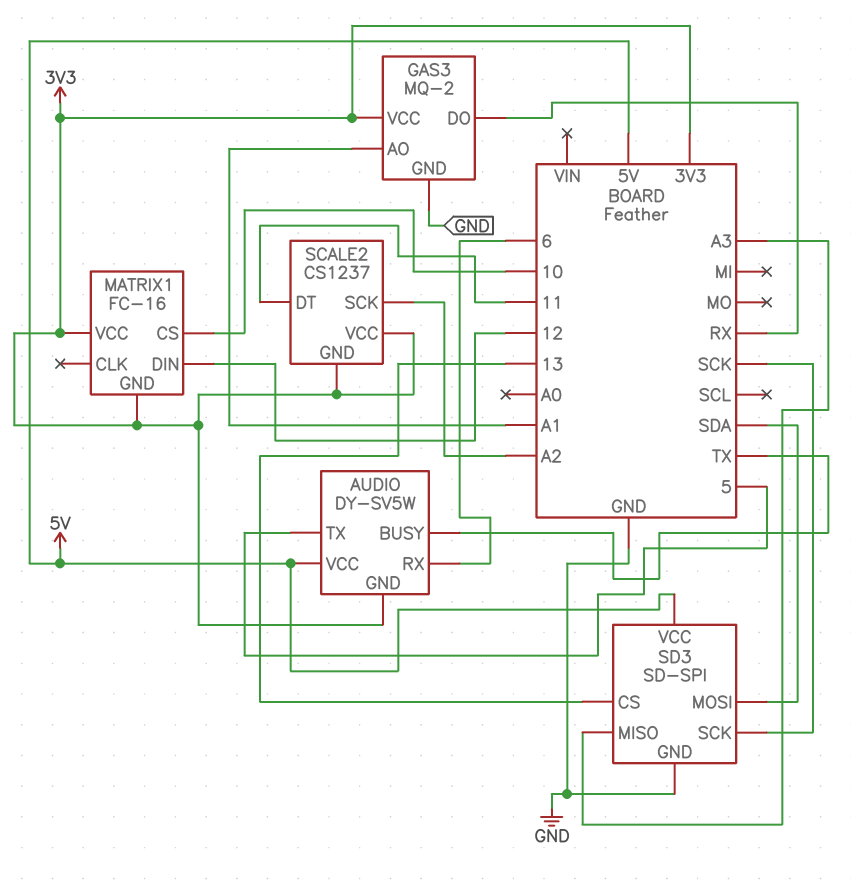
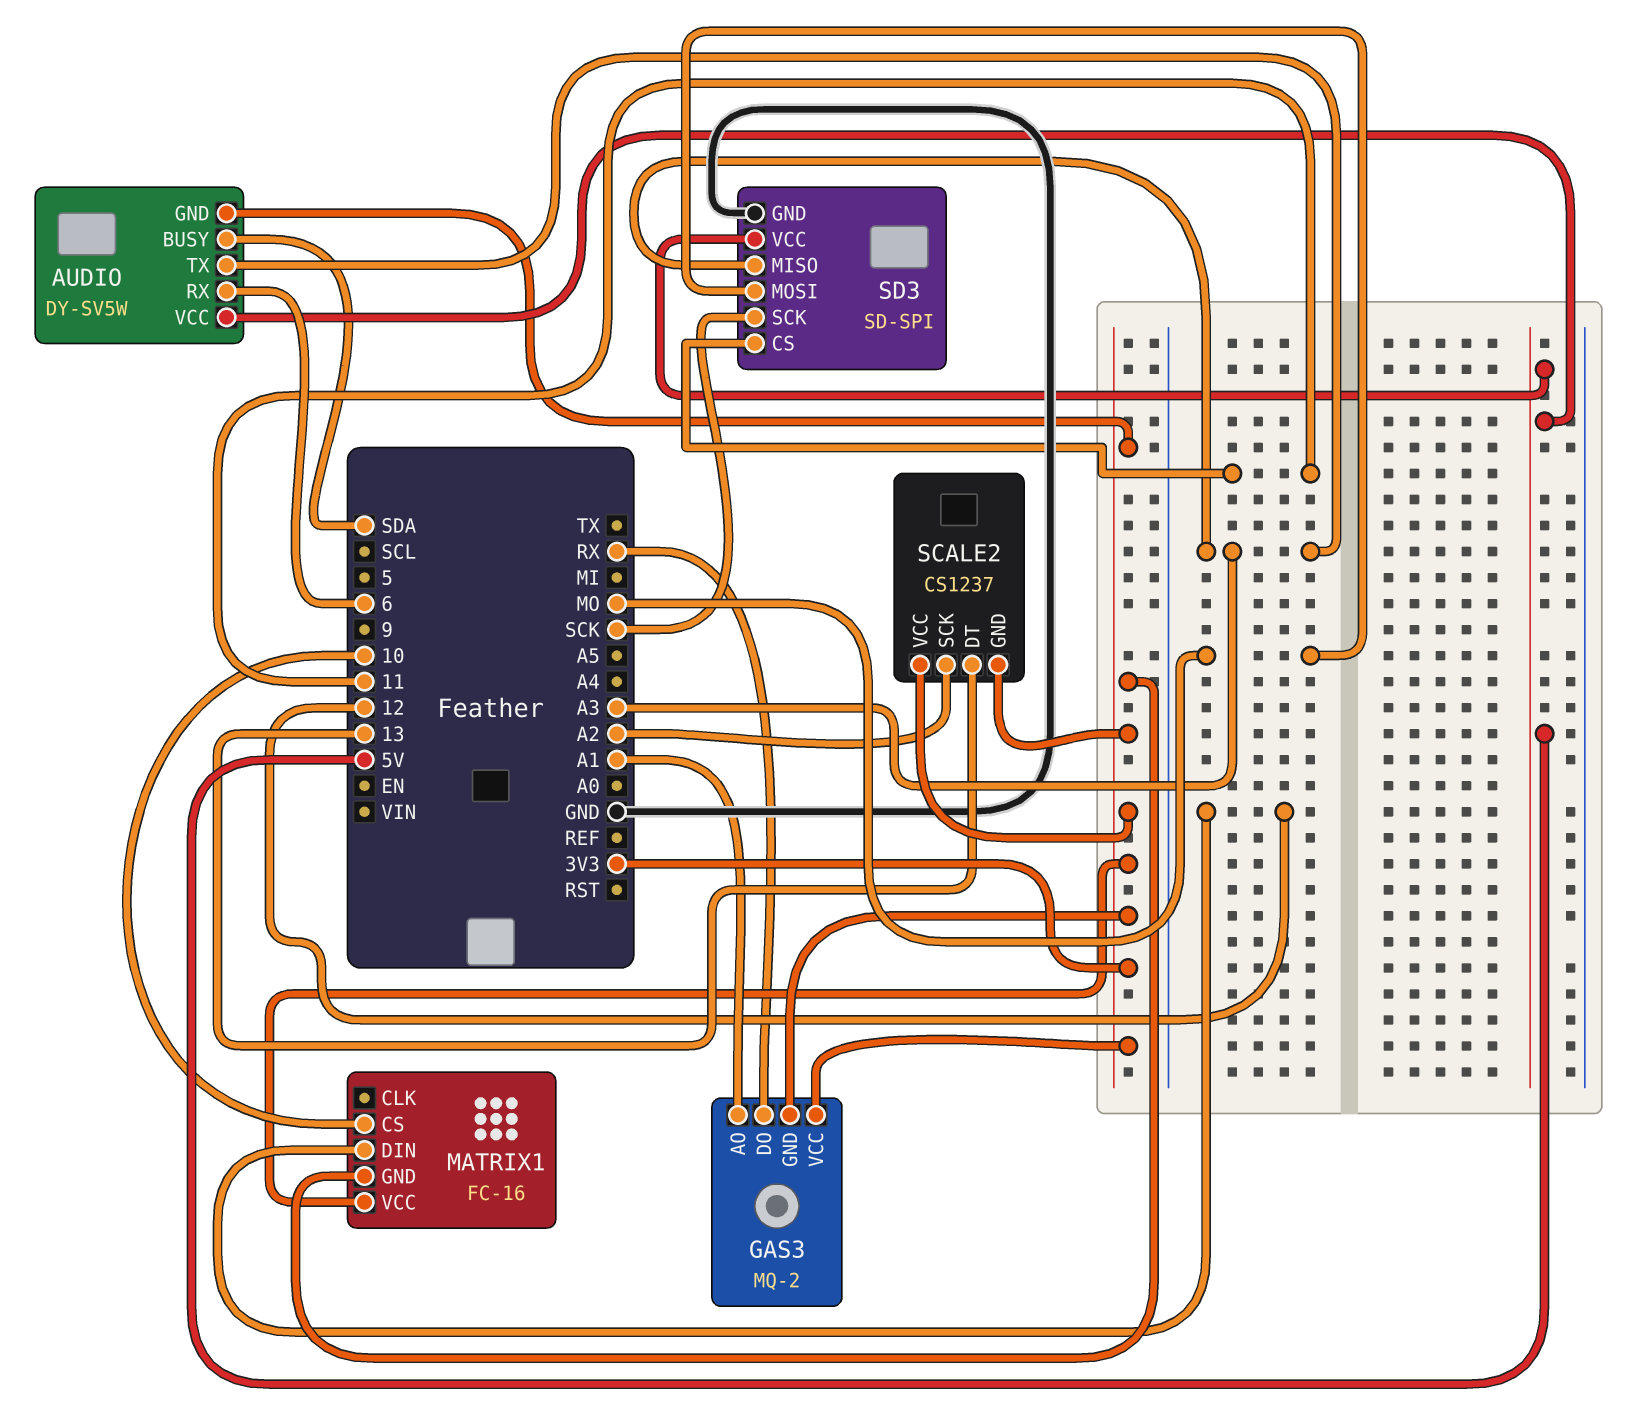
AUDIO pin BUSY: TX -> SDA
AUDIO pin TX: 5 -> A3
GAS3 pin GND: GND -> 3V3
SCALE2 pin DT: 11 -> 13
SD3 pin CS: 13 -> 11
SD3 pin MOSI: SDA -> MO

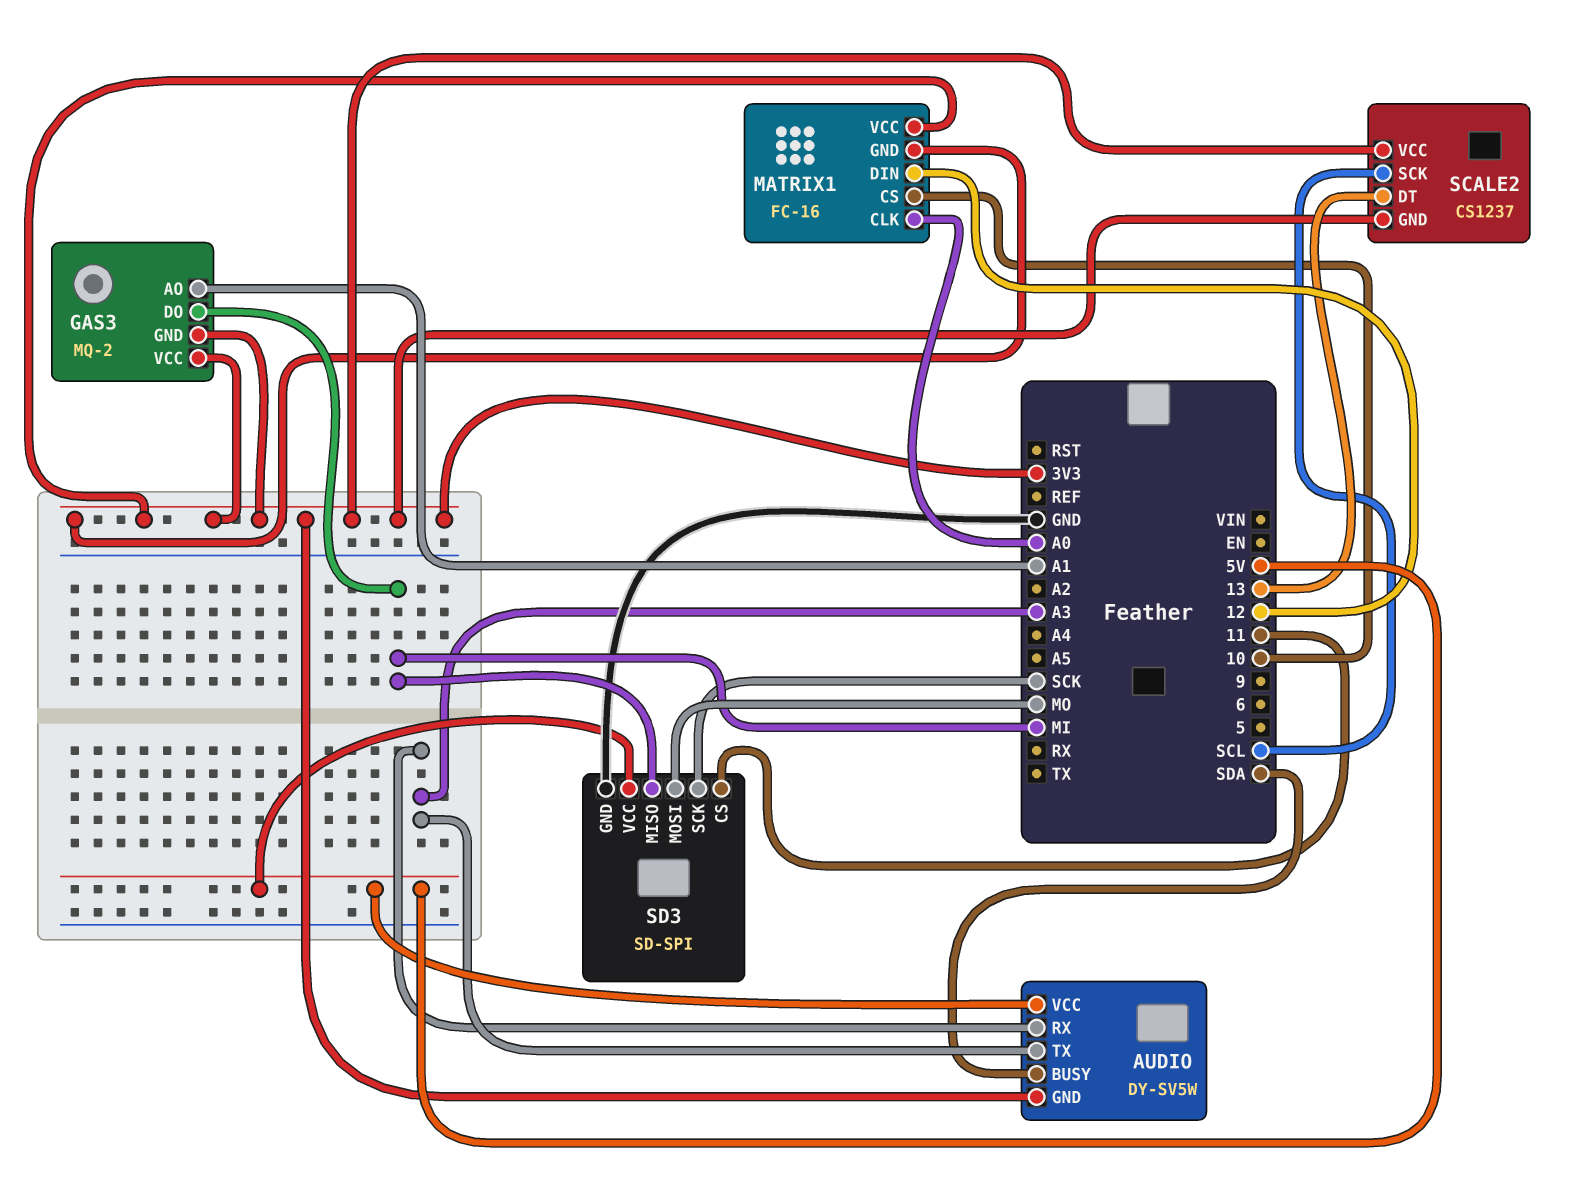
AUDIO pin RX: 6 -> A3
GAS3 pin DO: RX -> MI
MATRIX1 pin CLK: none -> A0
SCALE2 pin SCK: A2 -> SCL
SD3 pin MISO: A3 -> MI

